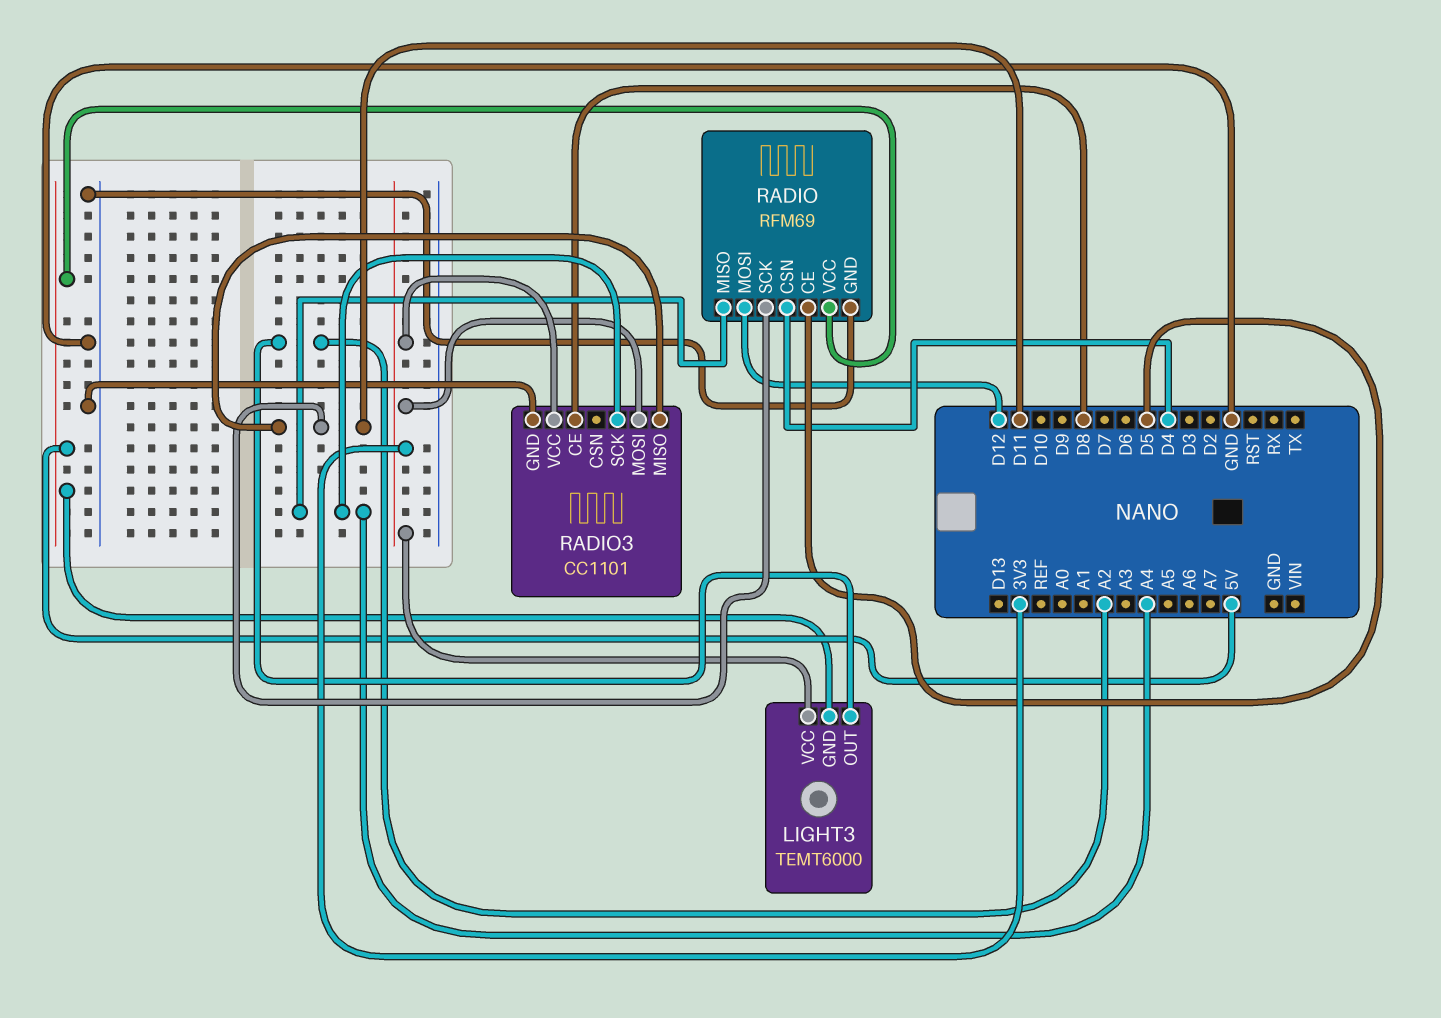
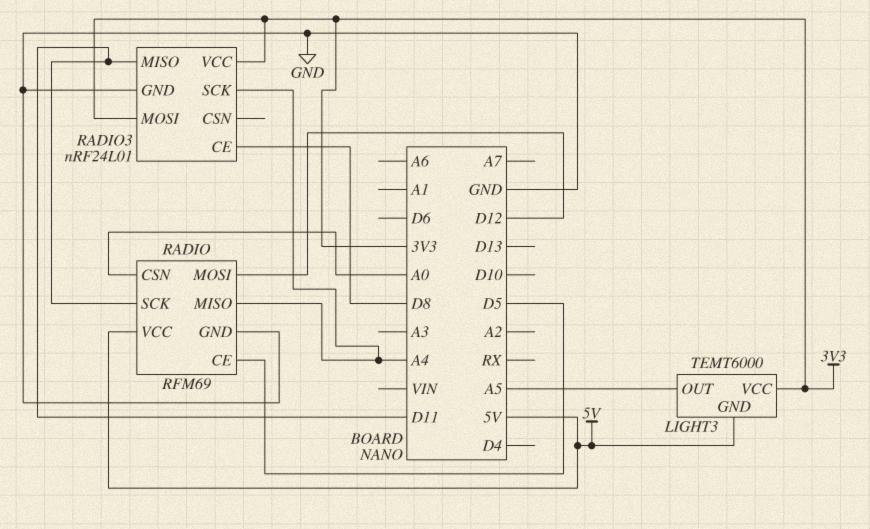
LIGHT3 pin OUT: A2 -> A5
RADIO pin CSN: D4 -> A0
RADIO3: CC1101 -> nRF24L01

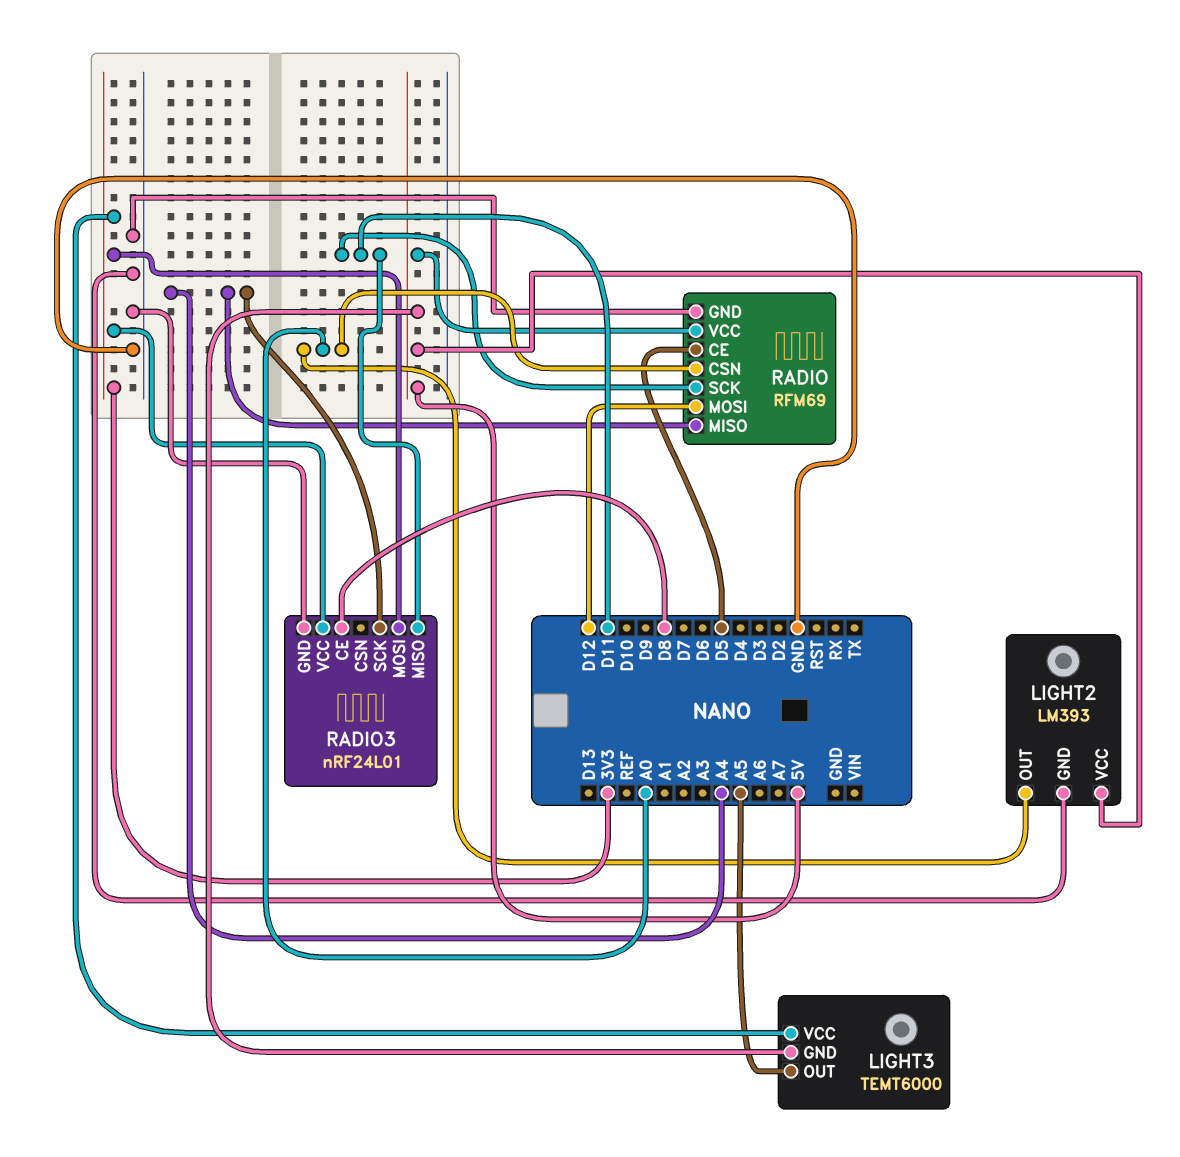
LIGHT2: none -> LM393
LIGHT2 pin GND: none -> GND
LIGHT2 pin OUT: none -> A0
LIGHT2 pin VCC: none -> 5V

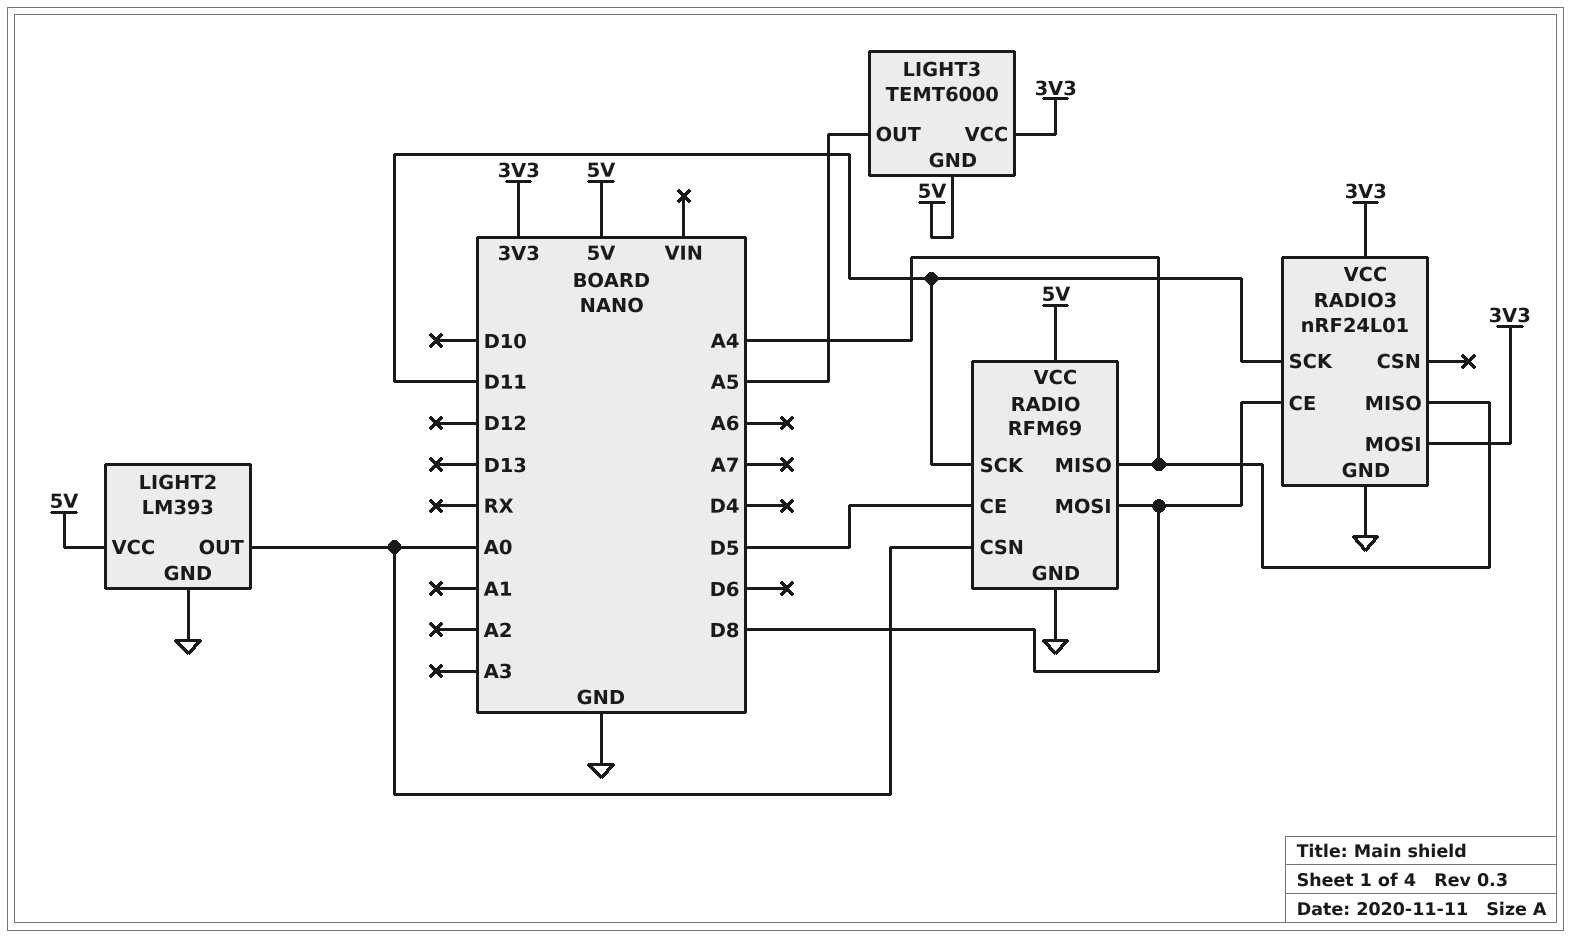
RADIO pin MOSI: D12 -> D8
RADIO3 pin MISO: D11 -> A4
RADIO3 pin SCK: A4 -> D11

